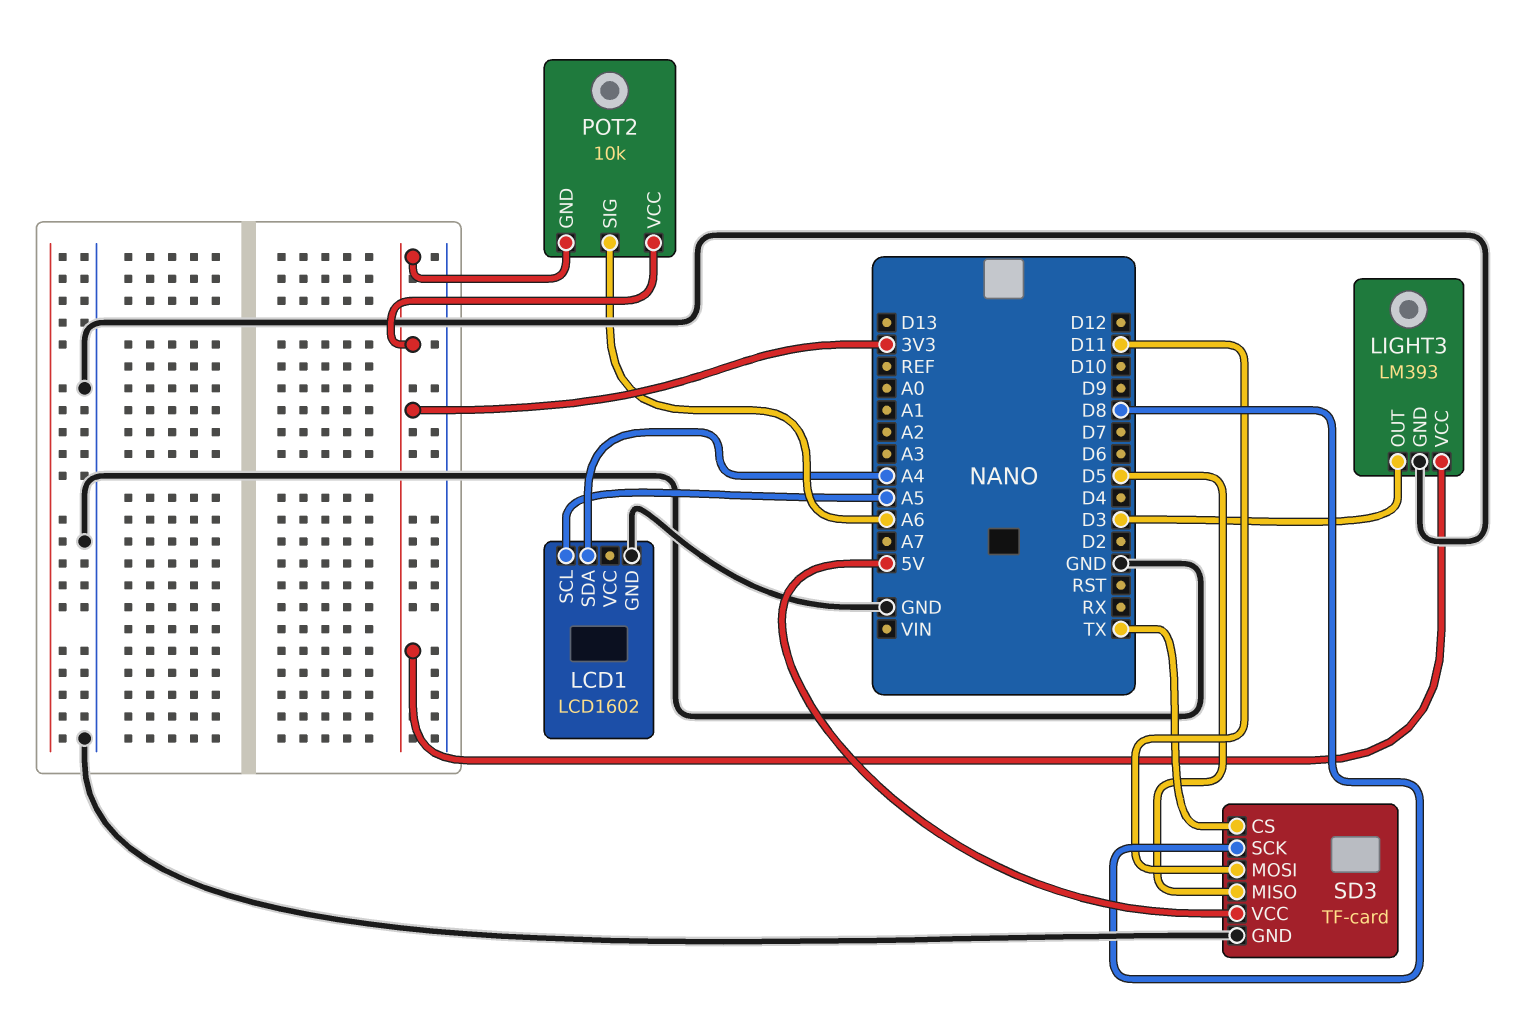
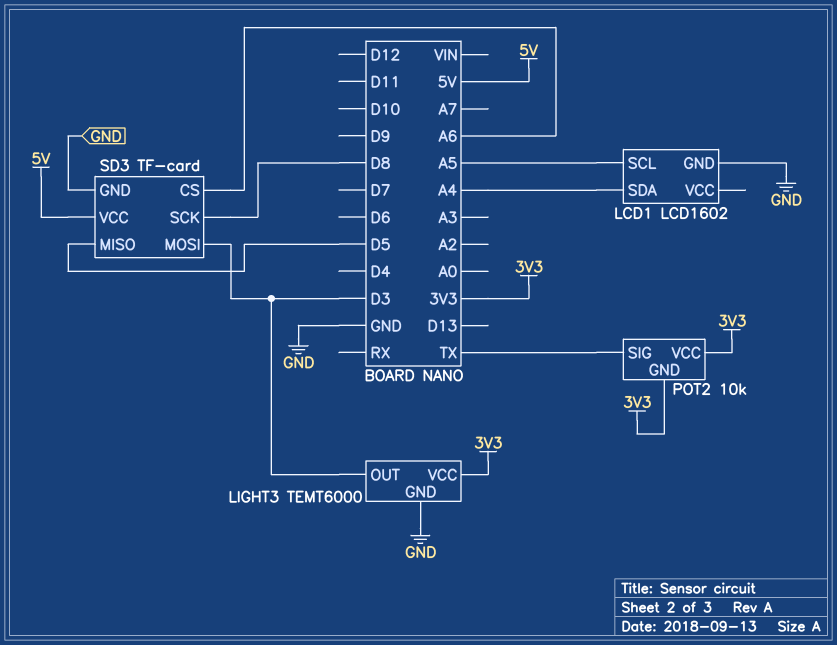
LIGHT3: LM393 -> TEMT6000
POT2 pin SIG: A6 -> TX
SD3 pin CS: TX -> A6
SD3 pin MOSI: D11 -> D3

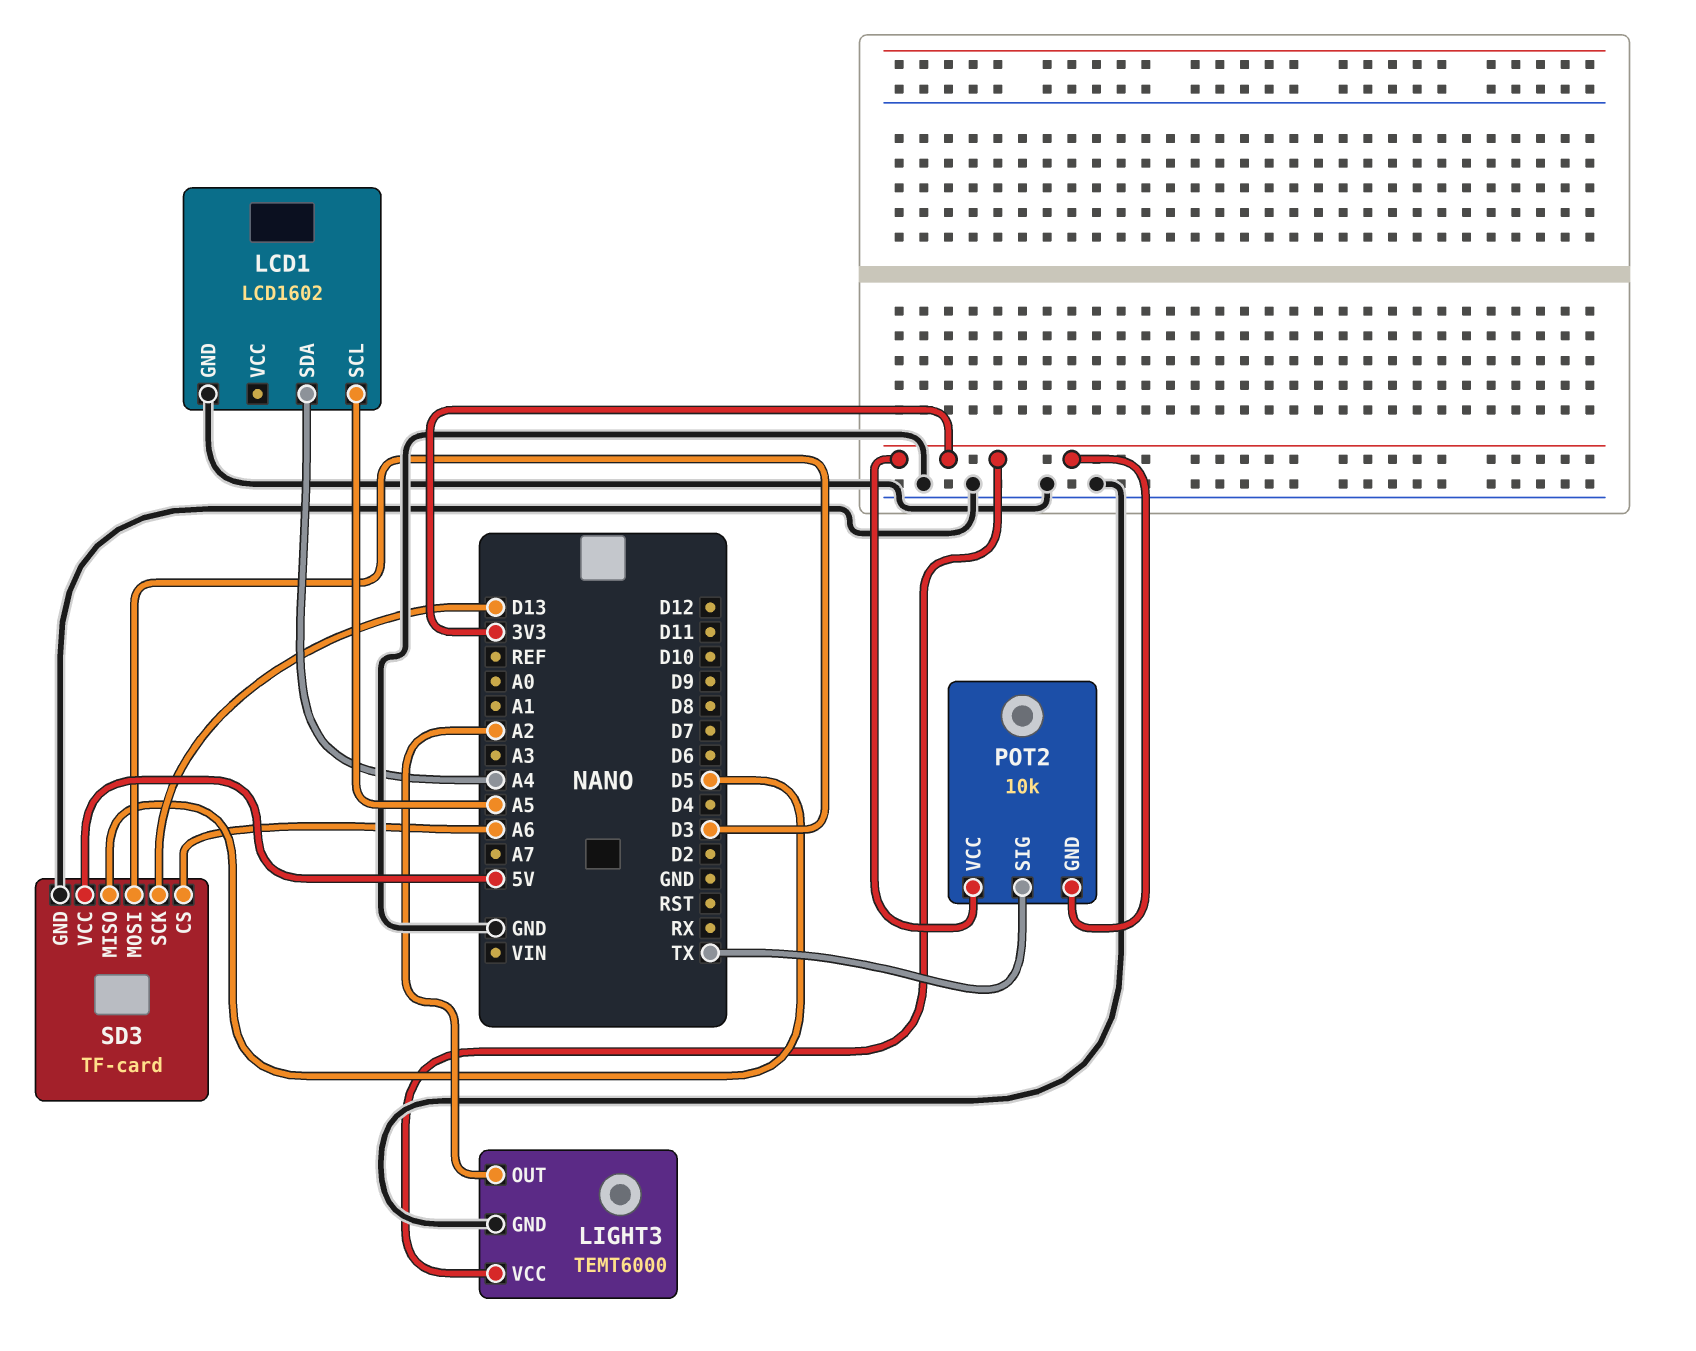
LIGHT3 pin OUT: D3 -> A2
SD3 pin SCK: D8 -> D13

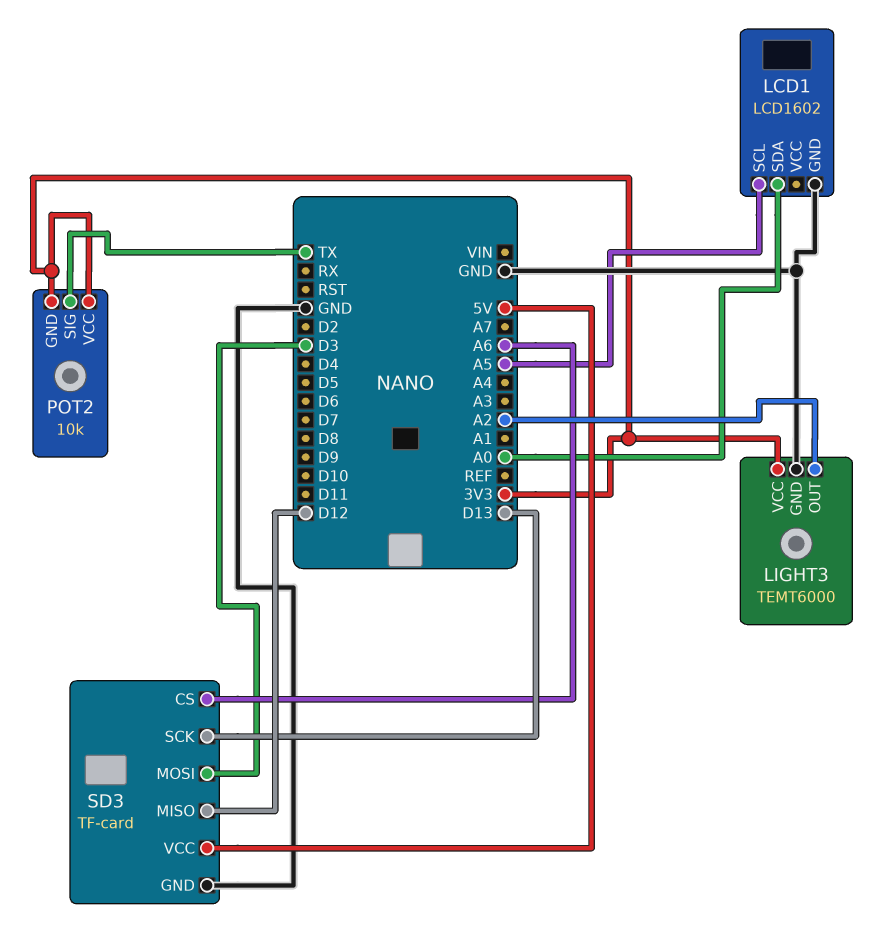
LCD1 pin SDA: A4 -> A0
SD3 pin MISO: D5 -> D12

